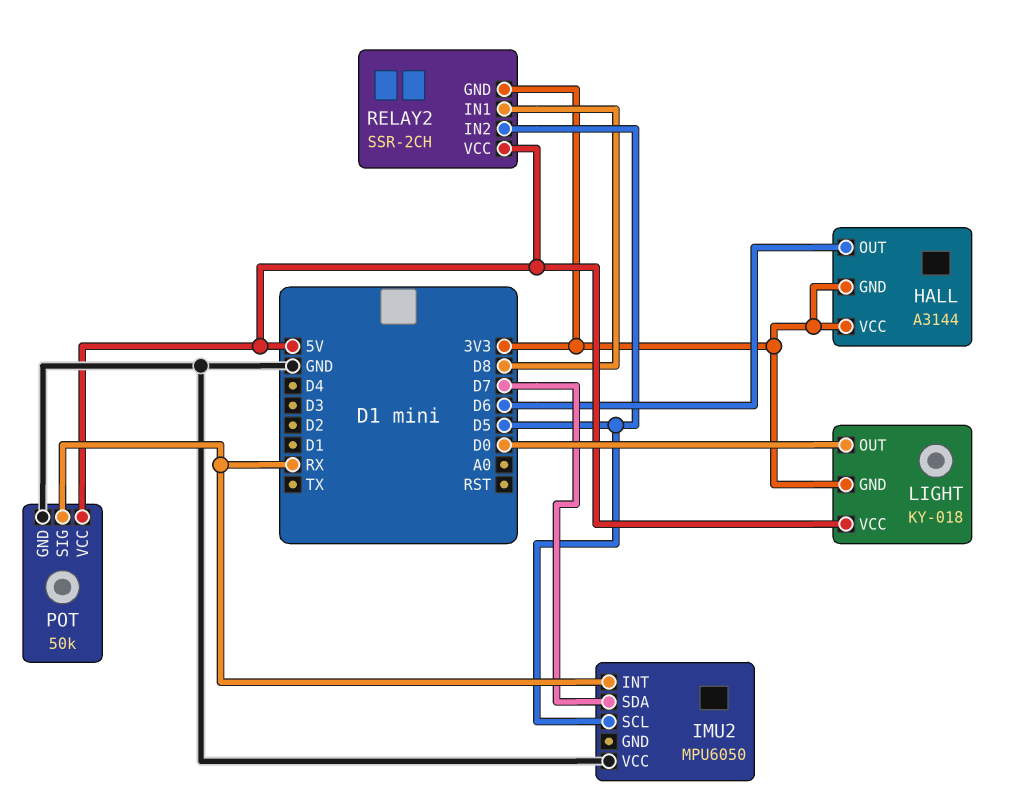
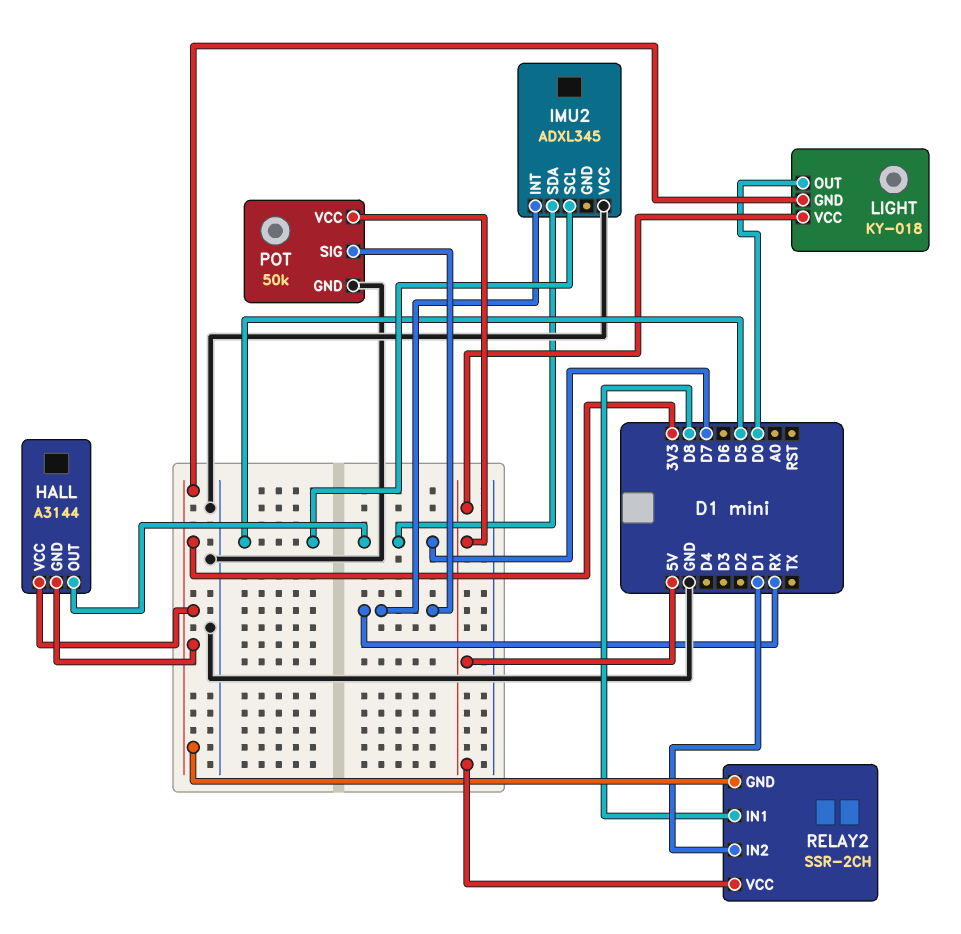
HALL pin OUT: D6 -> D7
IMU2: MPU6050 -> ADXL345
RELAY2 pin IN2: D5 -> D1

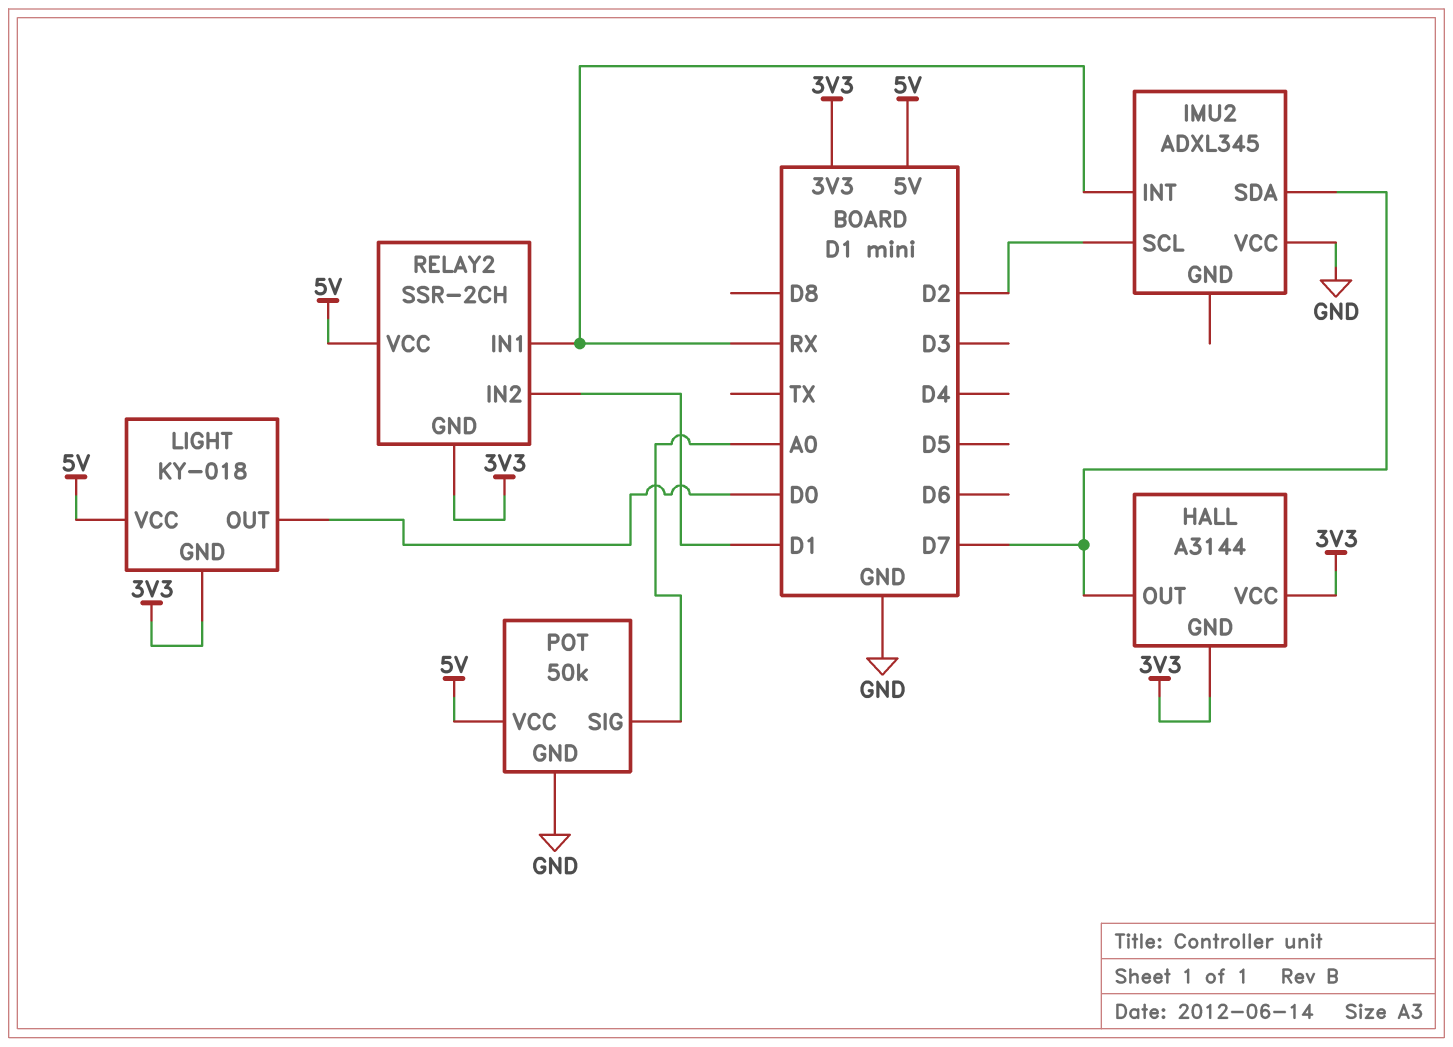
IMU2 pin SCL: D5 -> D2
POT pin SIG: RX -> A0
RELAY2 pin IN1: D8 -> RX

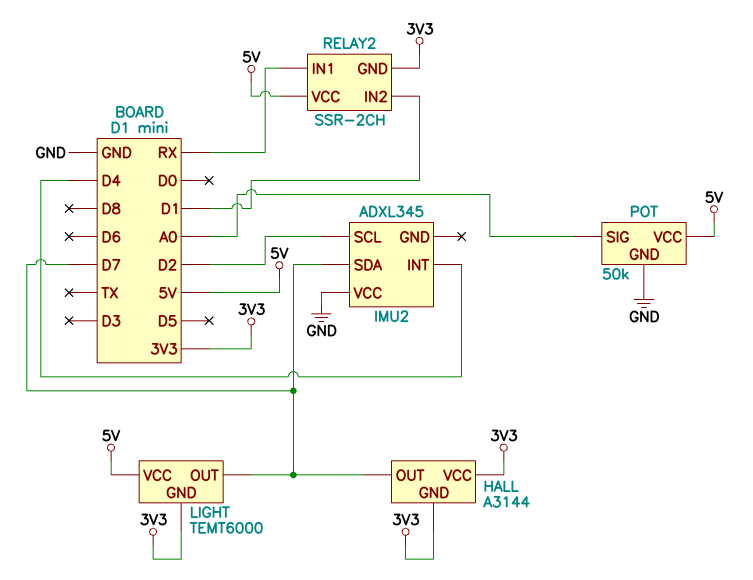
IMU2 pin INT: RX -> D4
LIGHT: KY-018 -> TEMT6000
LIGHT pin OUT: D0 -> D7

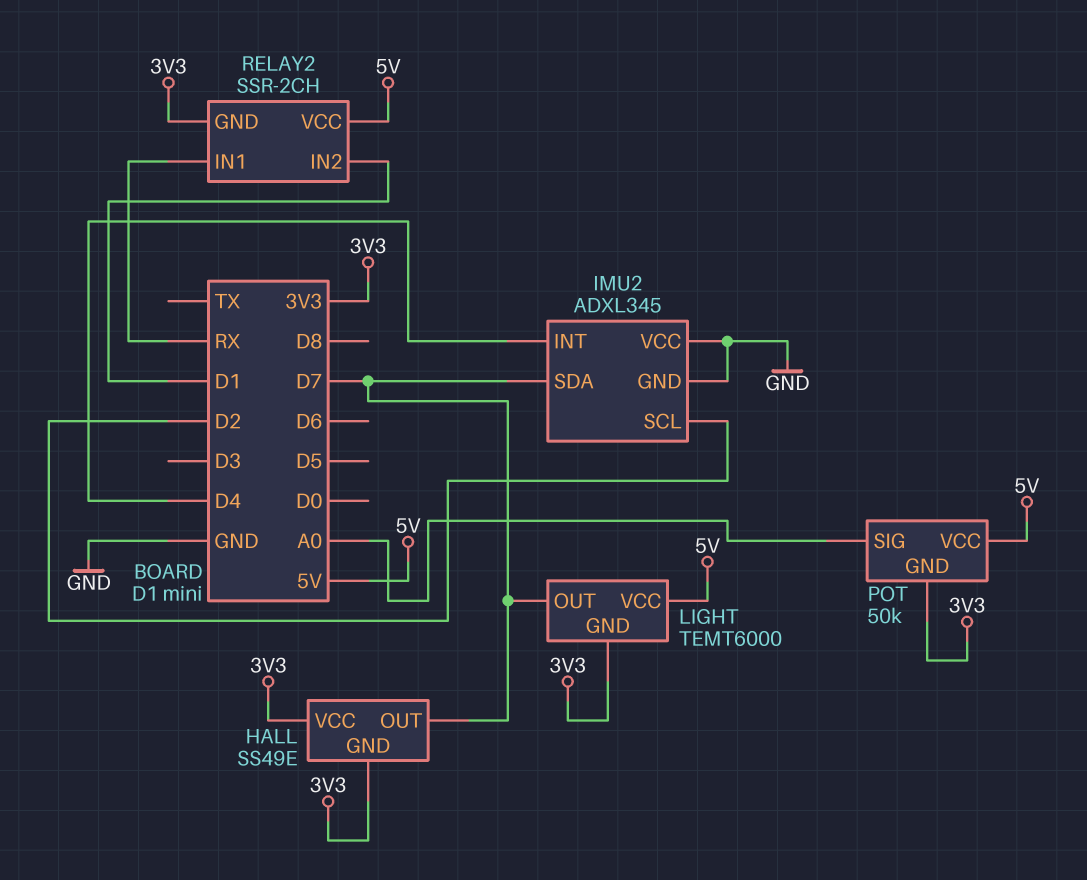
HALL: A3144 -> SS49E
IMU2 pin GND: none -> GND
POT pin GND: GND -> 3V3

